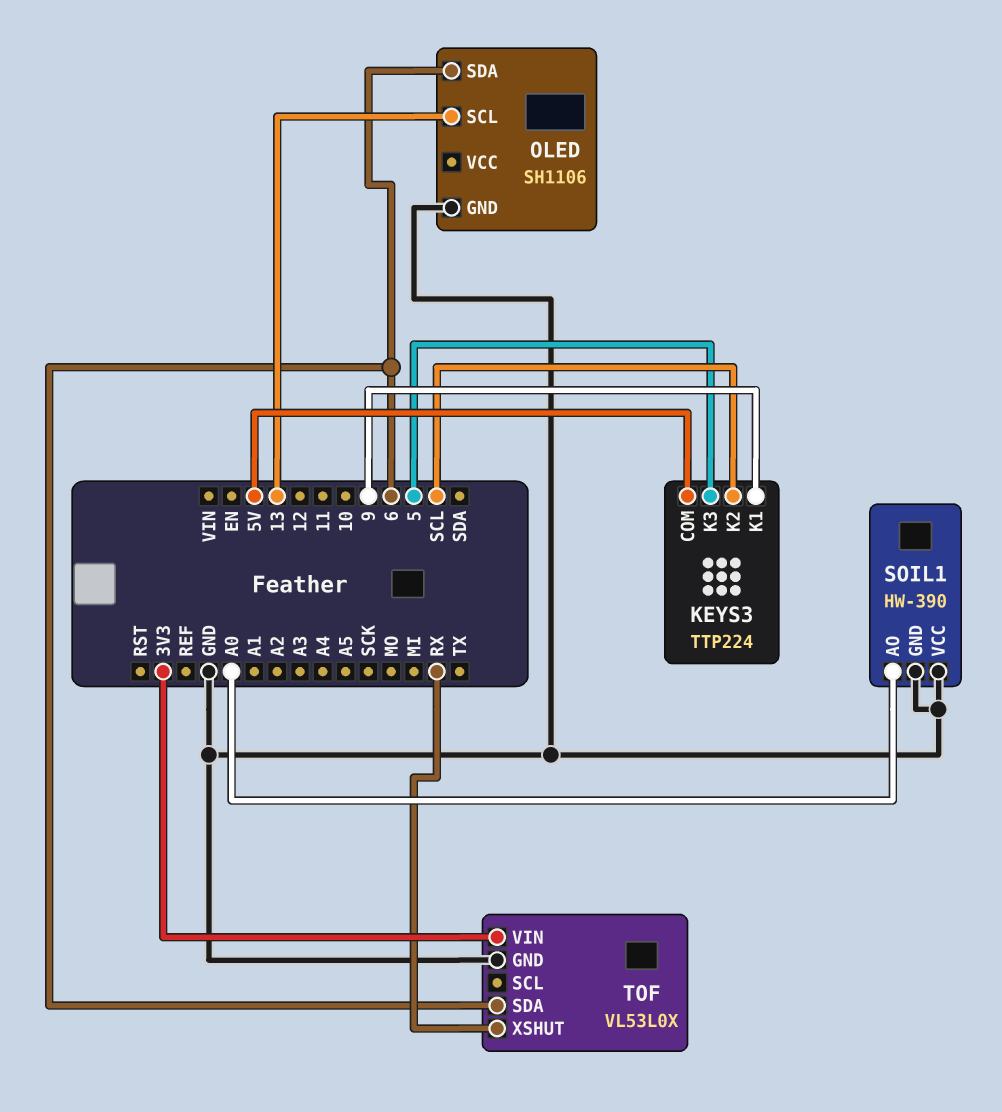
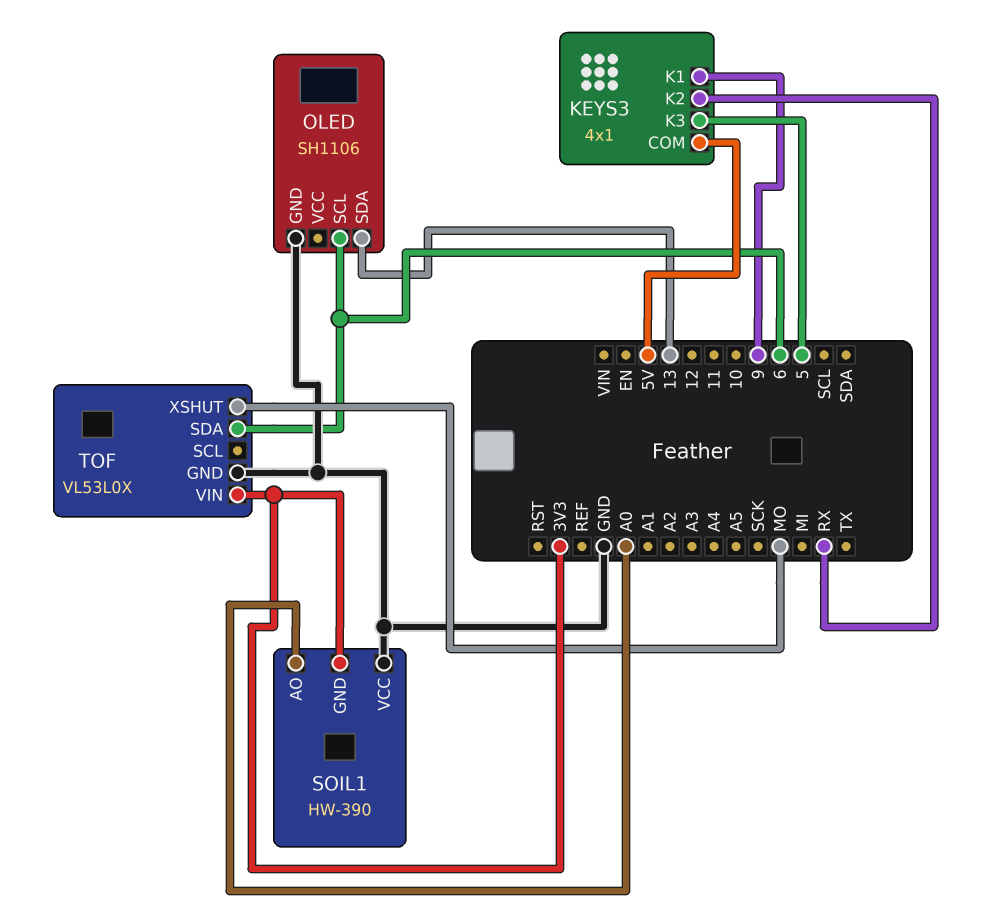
KEYS3: TTP224 -> 4x1
KEYS3 pin K2: SCL -> RX
OLED pin SCL: 13 -> 6
OLED pin SDA: 6 -> 13
SOIL1 pin GND: GND -> 3V3
TOF pin XSHUT: RX -> MO

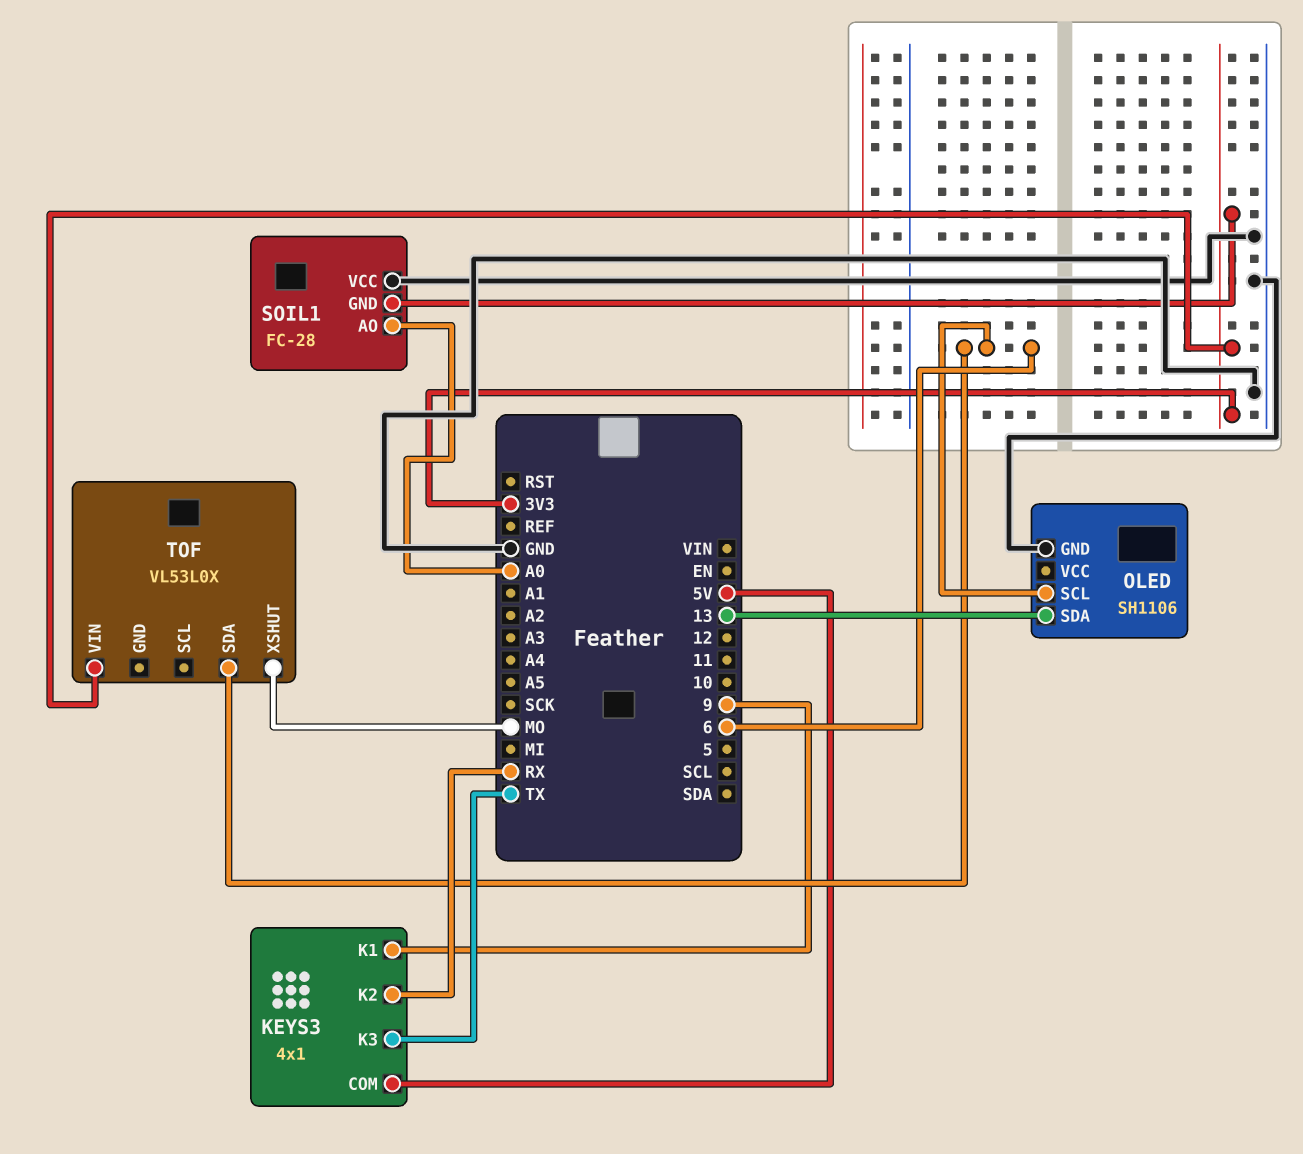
KEYS3 pin K3: 5 -> TX
SOIL1: HW-390 -> FC-28
TOF pin GND: GND -> none

